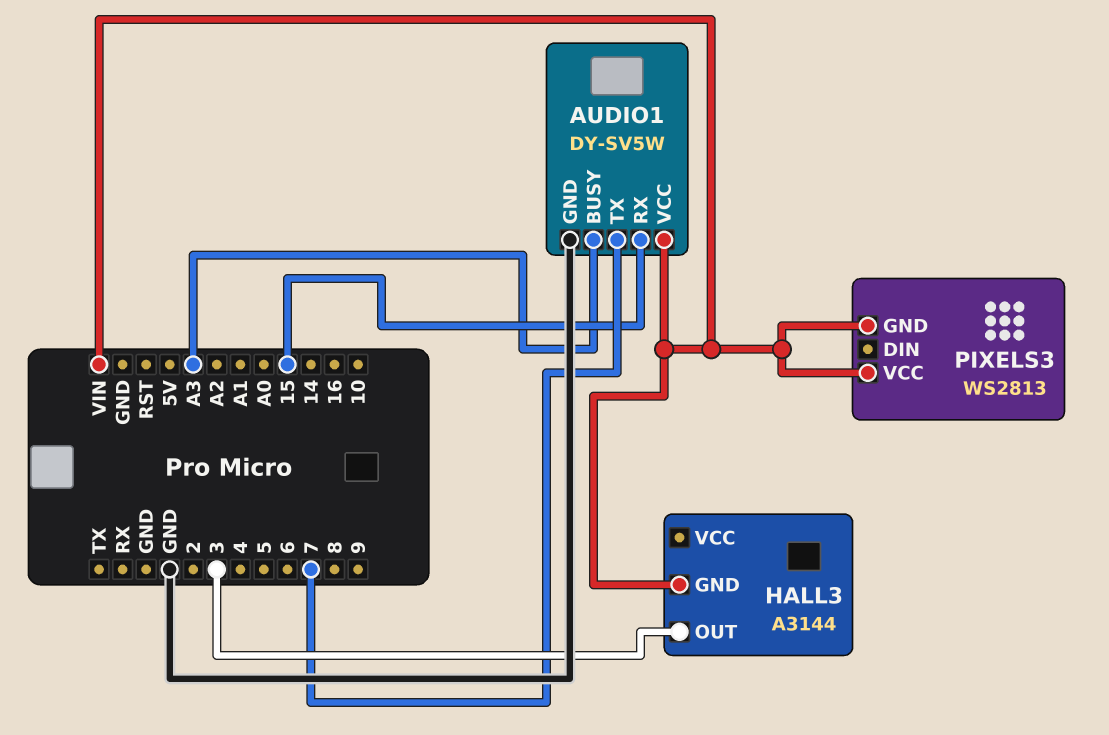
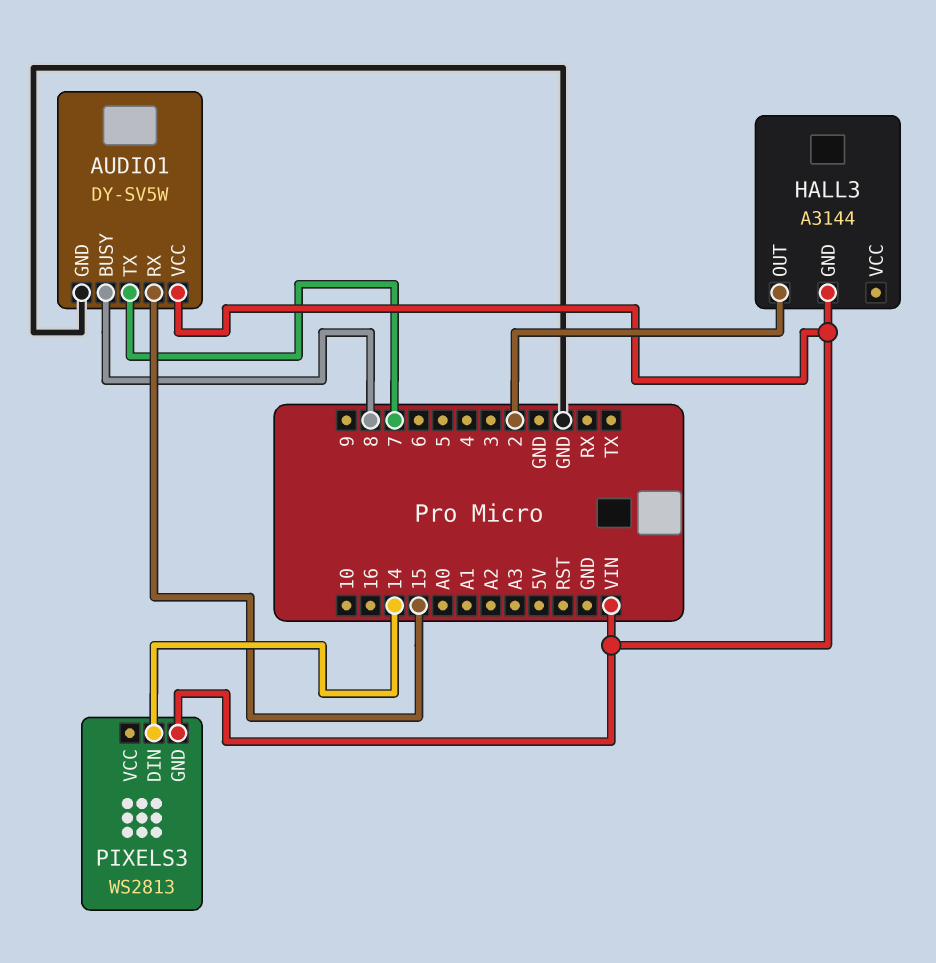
AUDIO1 pin BUSY: A3 -> 8
HALL3 pin OUT: 3 -> 2
PIXELS3 pin DIN: none -> 14
PIXELS3 pin VCC: VIN -> none

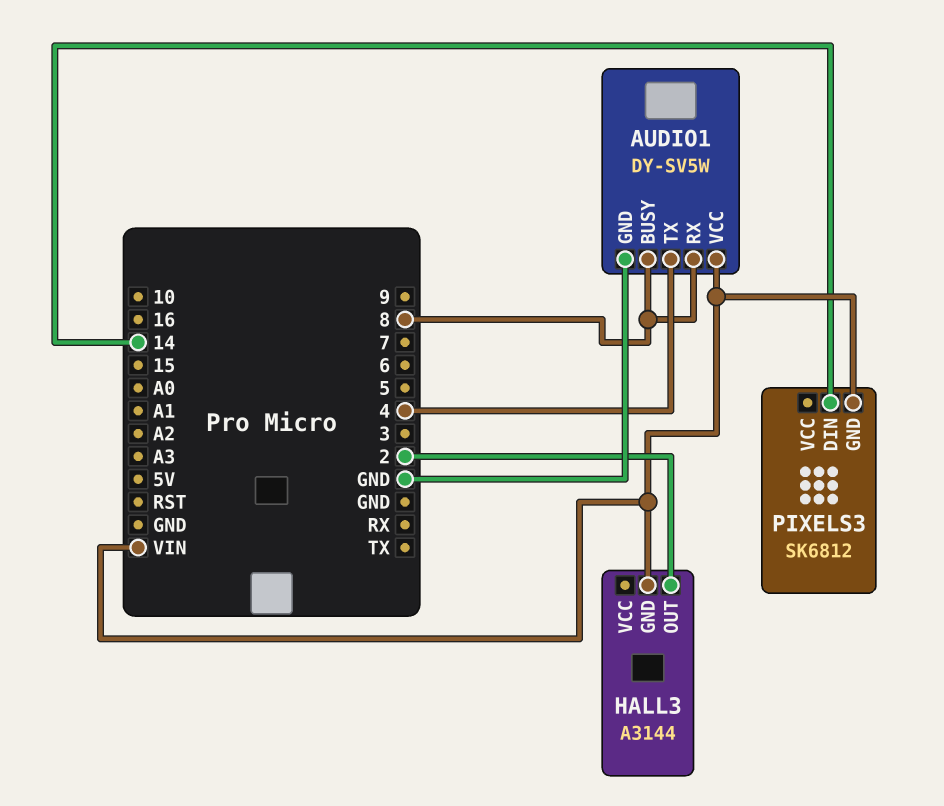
AUDIO1 pin RX: 15 -> 8
AUDIO1 pin TX: 7 -> 4
PIXELS3: WS2813 -> SK6812

